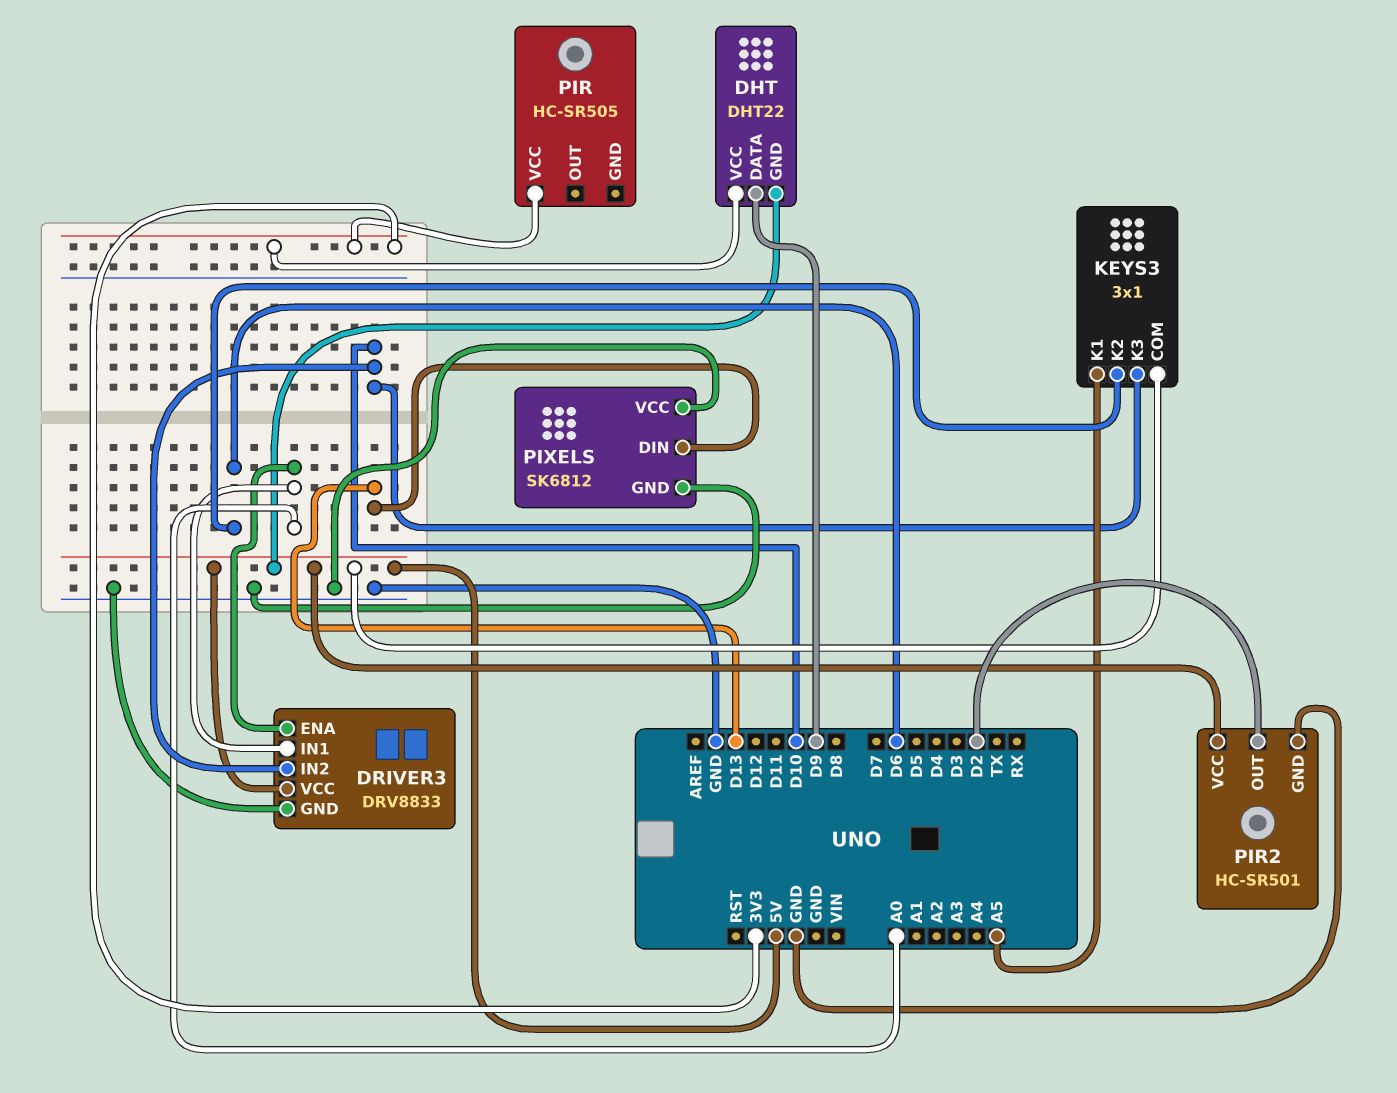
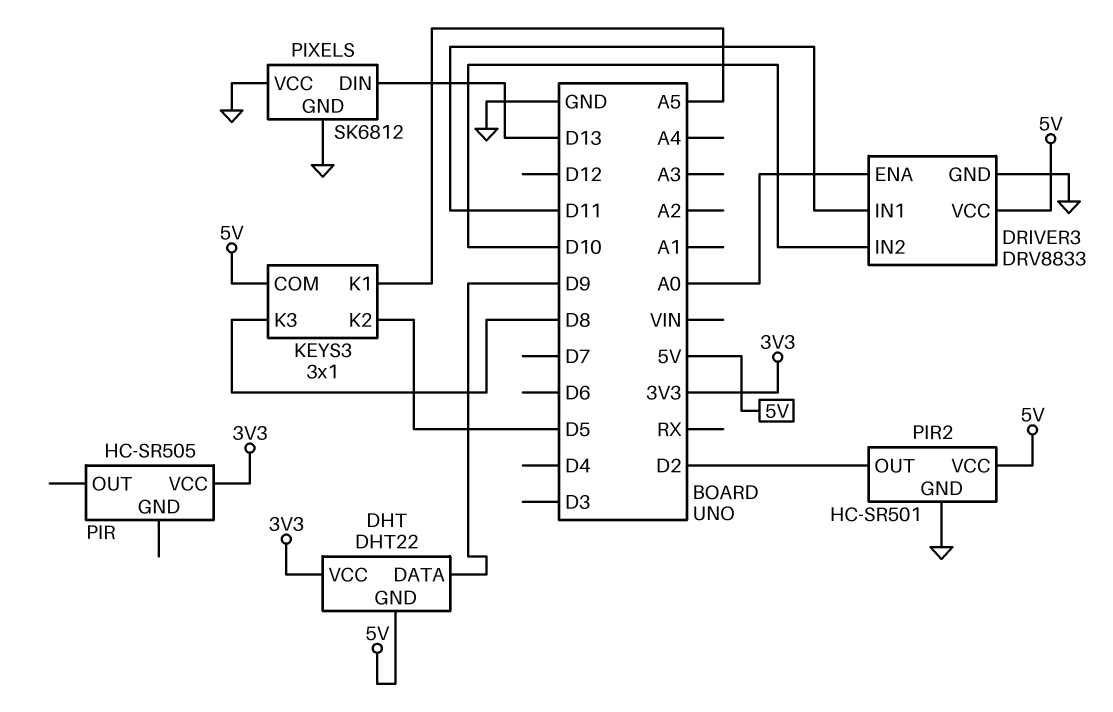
DRIVER3 pin IN1: A0 -> D11
KEYS3 pin K2: D6 -> D5
KEYS3 pin K3: D10 -> D8

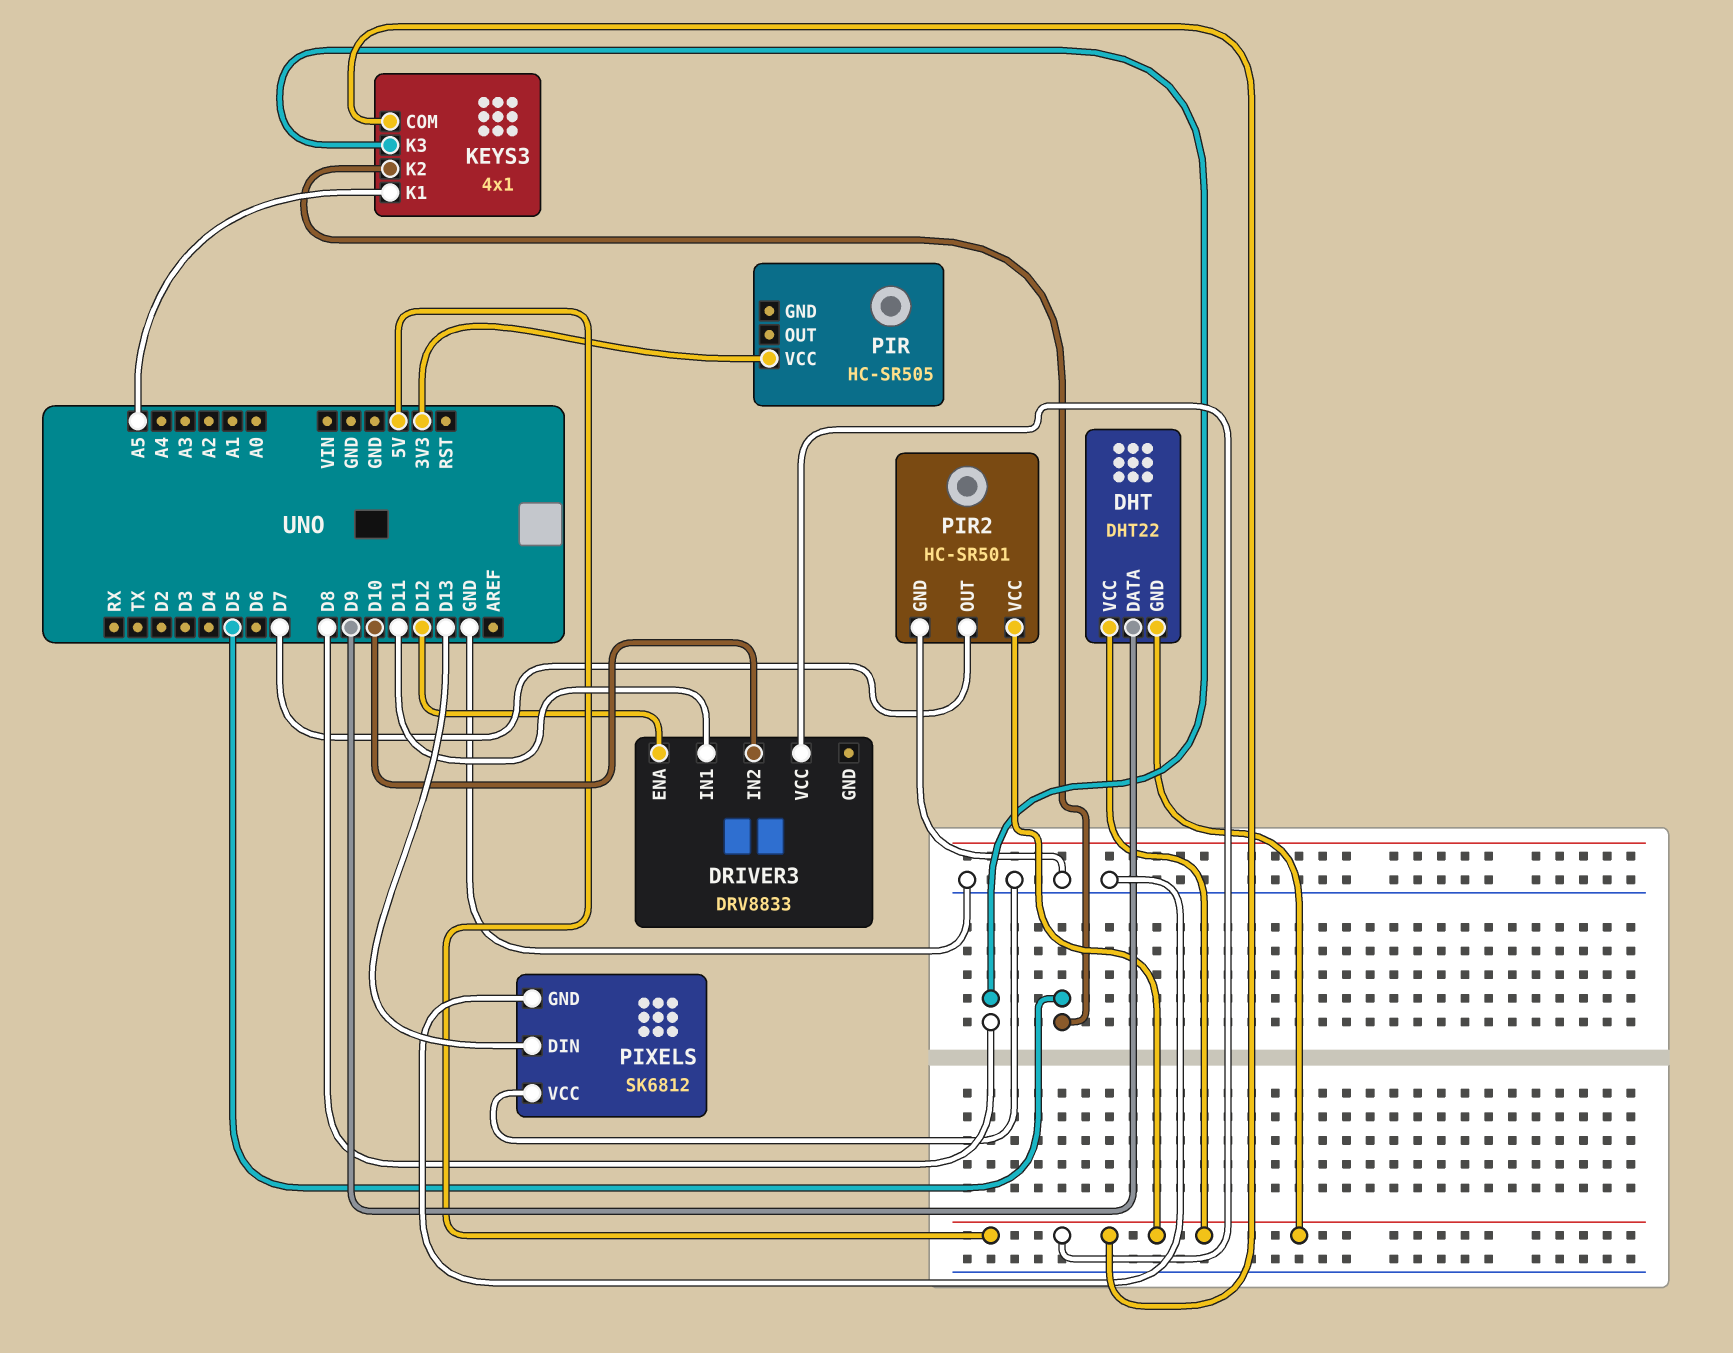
DHT pin VCC: 3V3 -> 5V
DRIVER3 pin ENA: A0 -> D12
DRIVER3 pin GND: GND -> none
KEYS3: 3x1 -> 4x1
PIR2 pin OUT: D2 -> D7

